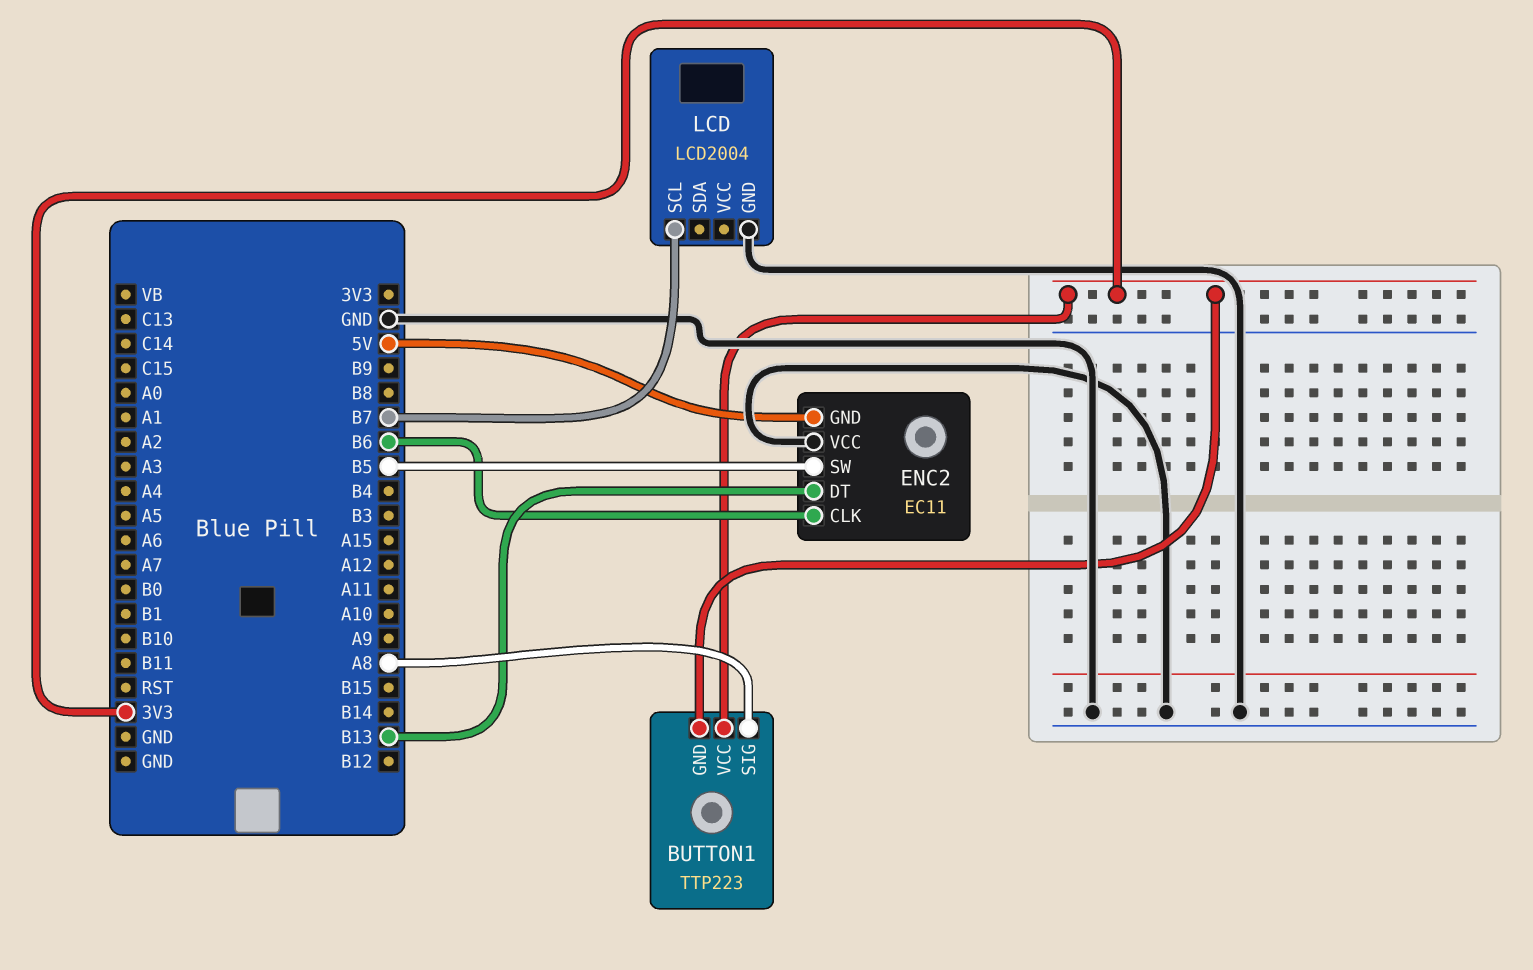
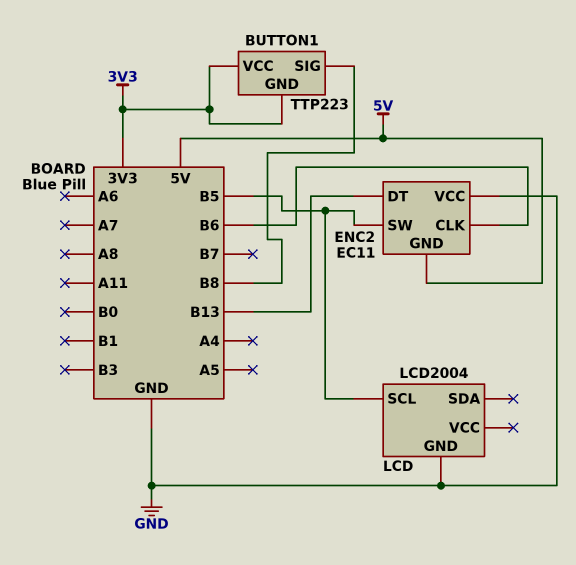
BUTTON1 pin SIG: A8 -> B8
LCD pin SCL: B7 -> B5

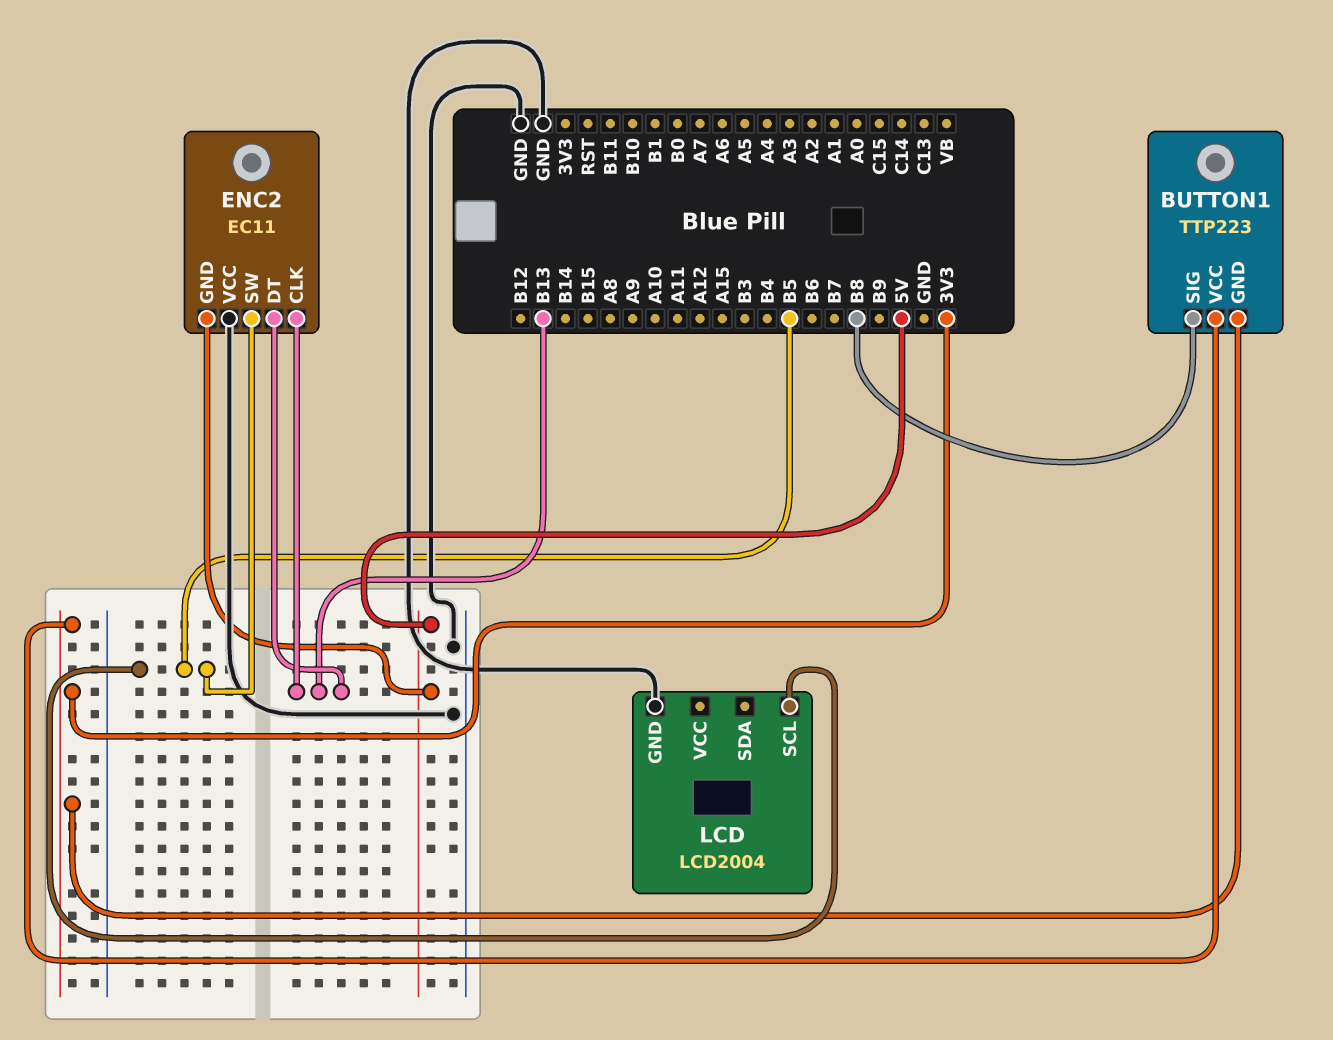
ENC2 pin CLK: B6 -> B13

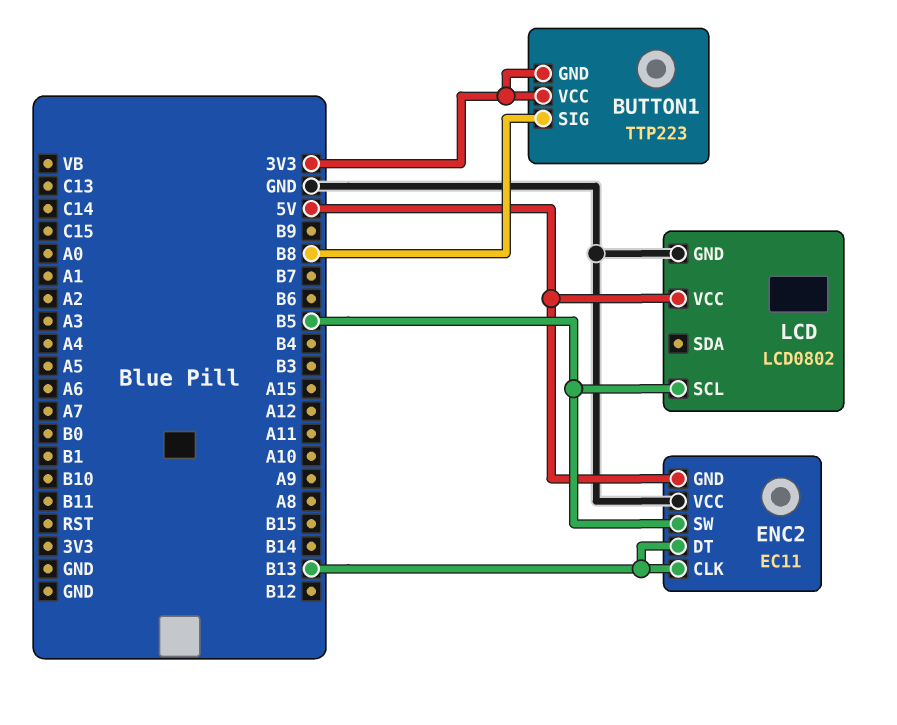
LCD: LCD2004 -> LCD0802
LCD pin VCC: none -> 5V

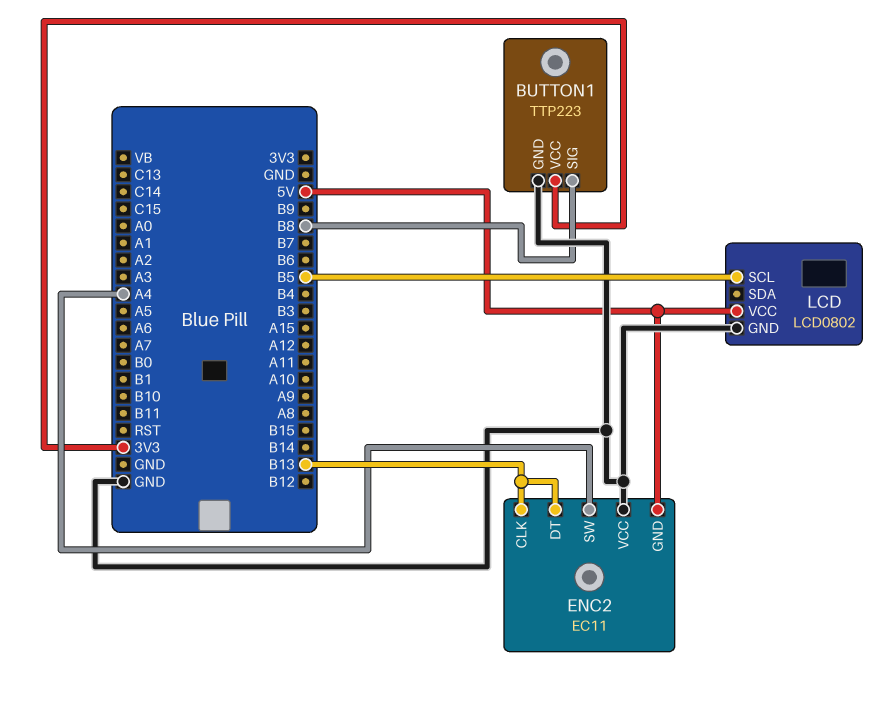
BUTTON1 pin GND: 3V3 -> GND
ENC2 pin SW: B5 -> A4

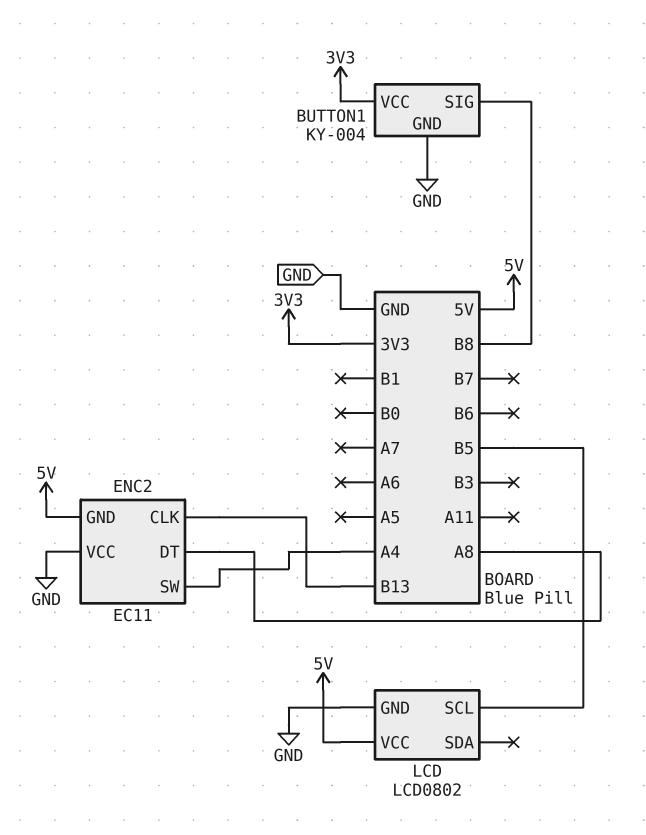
BUTTON1: TTP223 -> KY-004
ENC2 pin DT: B13 -> A8

